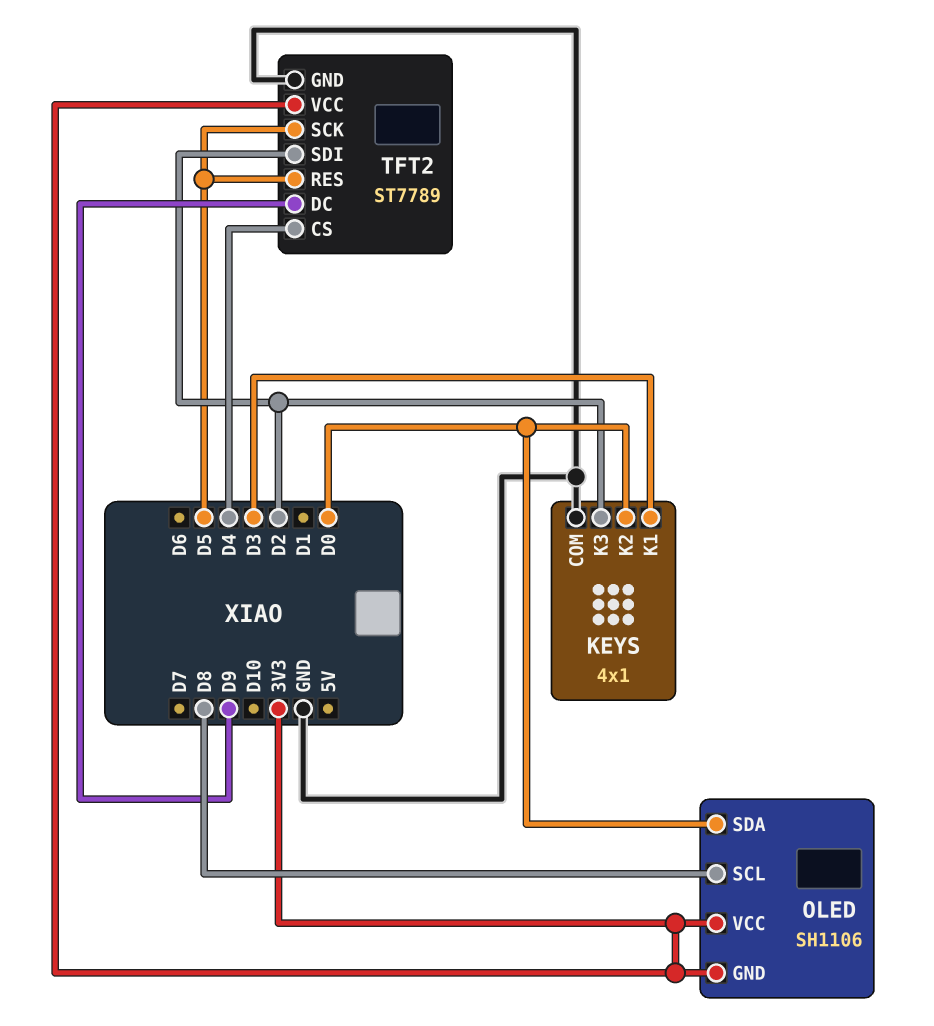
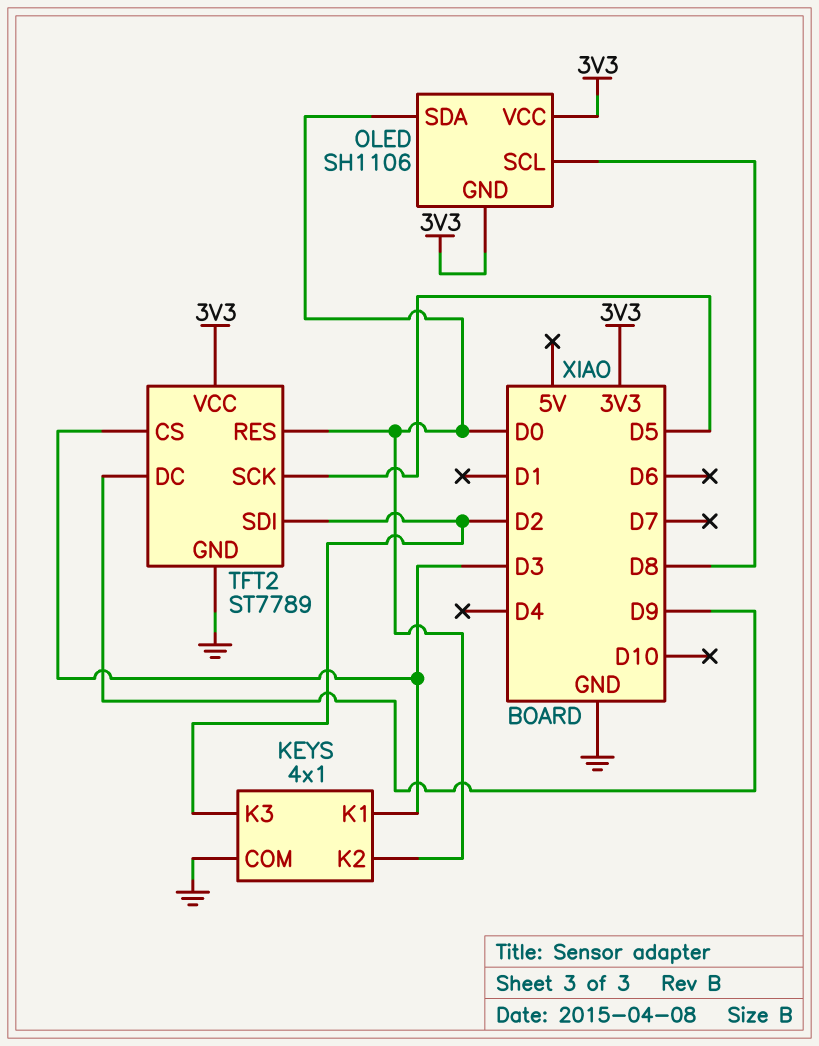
TFT2 pin CS: D4 -> D3
TFT2 pin RES: D5 -> D0

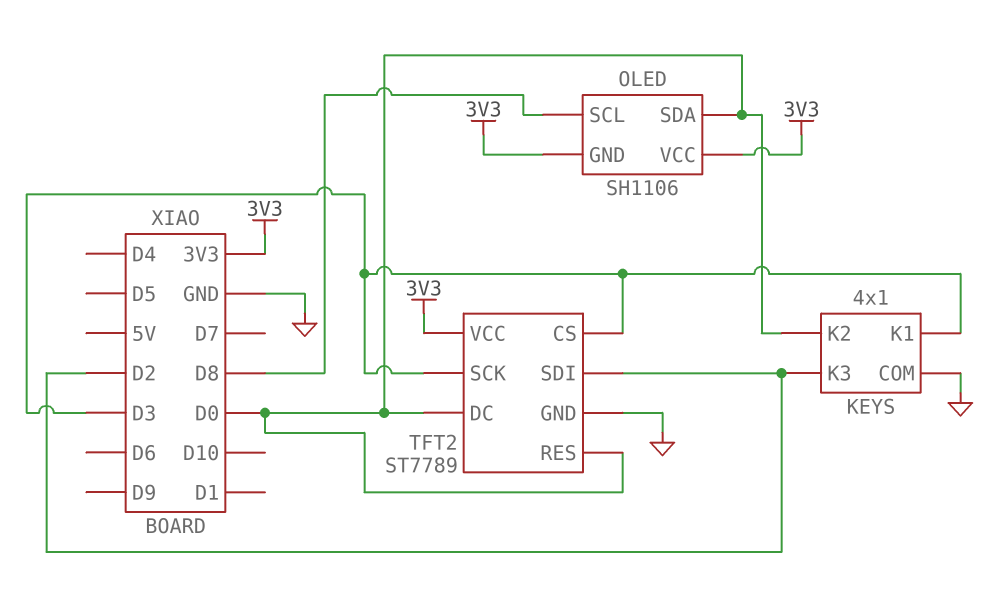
TFT2 pin DC: D9 -> D0
TFT2 pin SCK: D5 -> D3

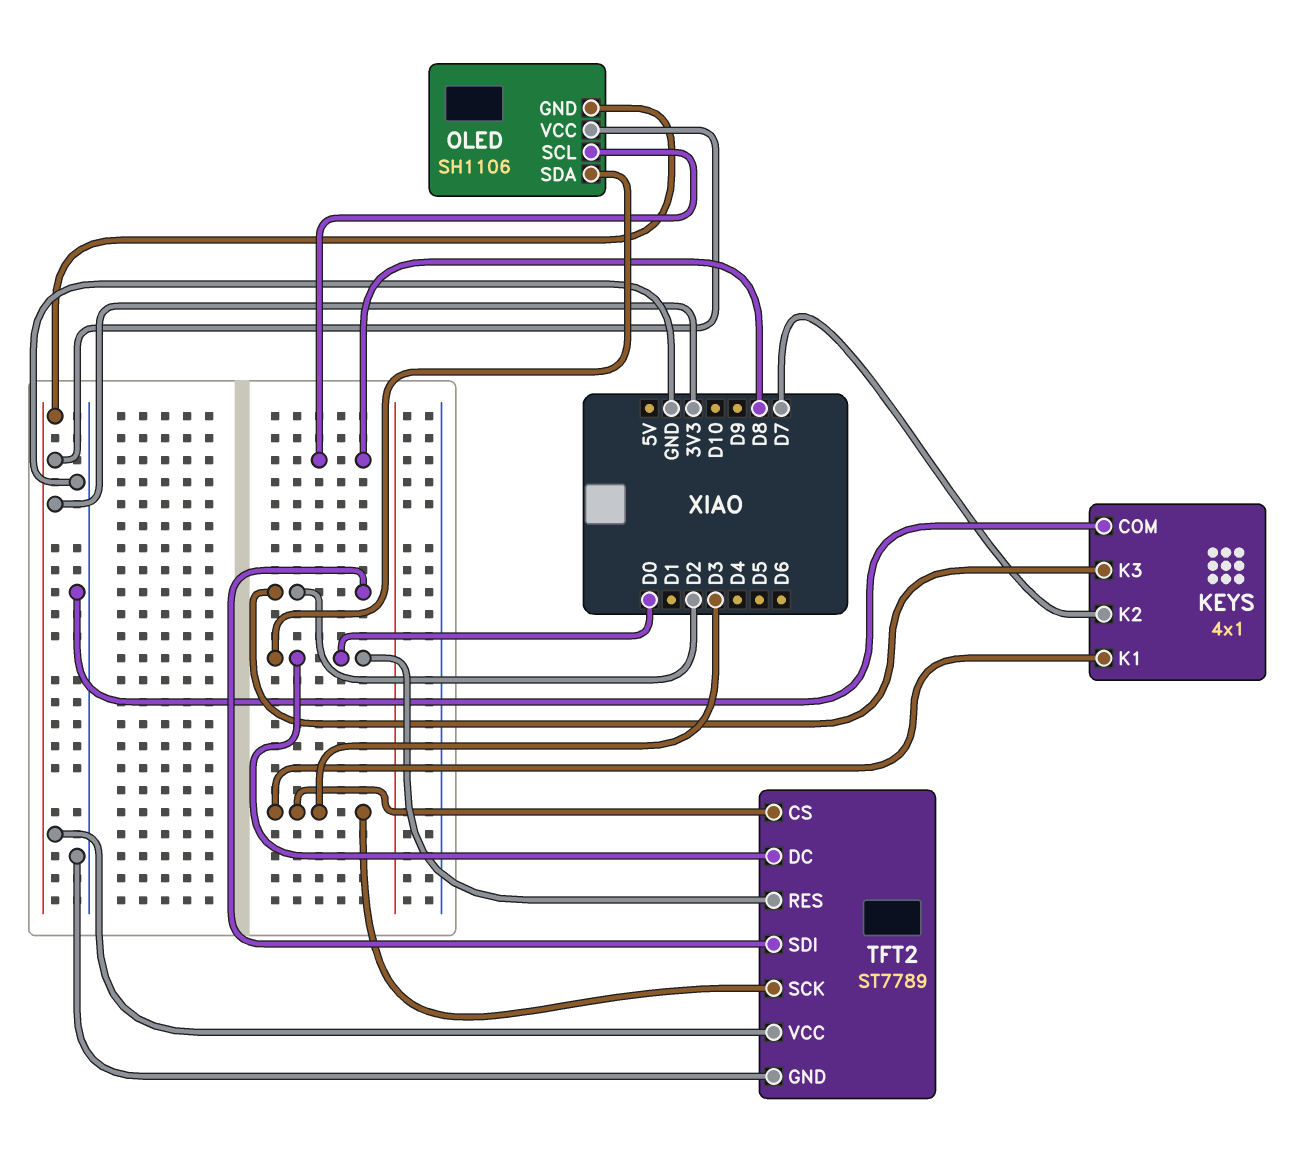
KEYS pin K2: D0 -> D7

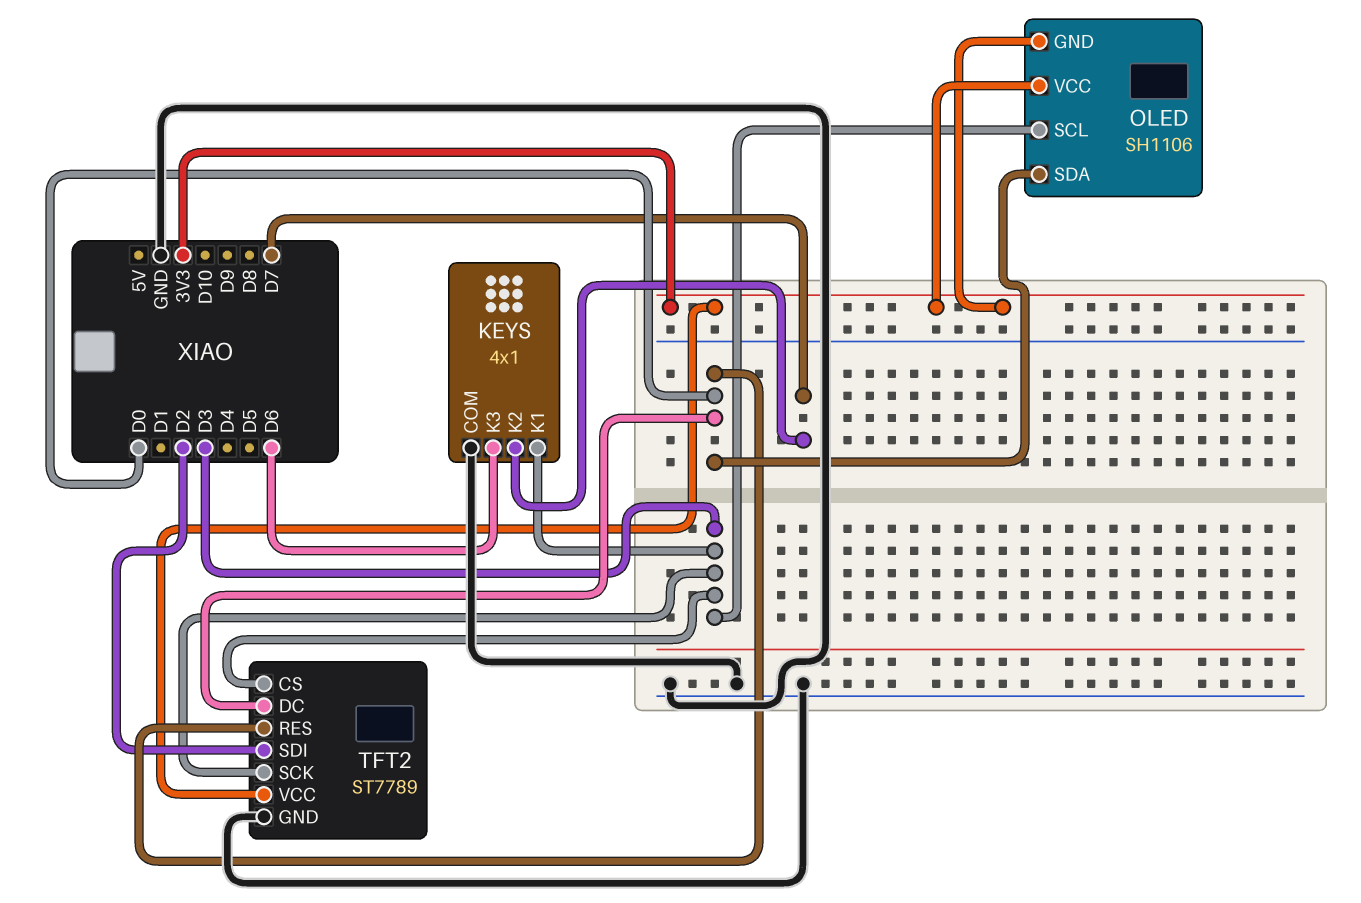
KEYS pin K3: D2 -> D6
OLED pin SCL: D8 -> D3

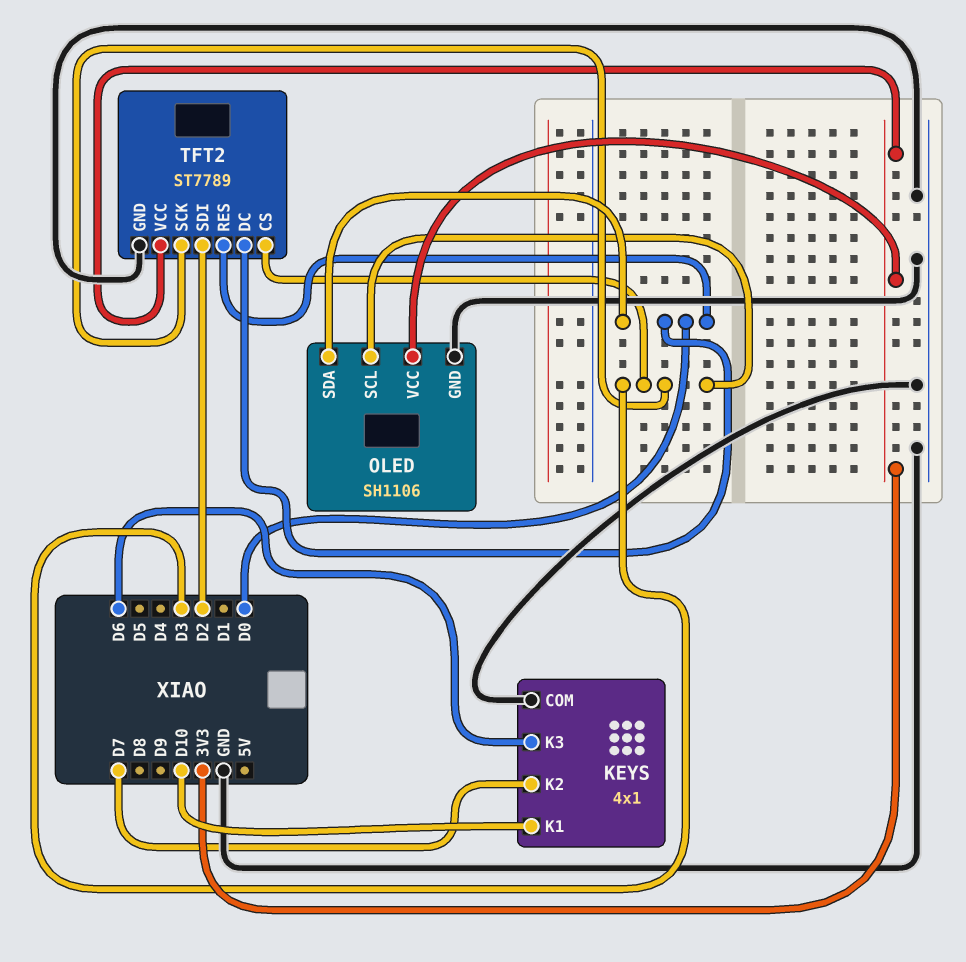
KEYS pin K1: D3 -> D10
OLED pin GND: 3V3 -> GND

